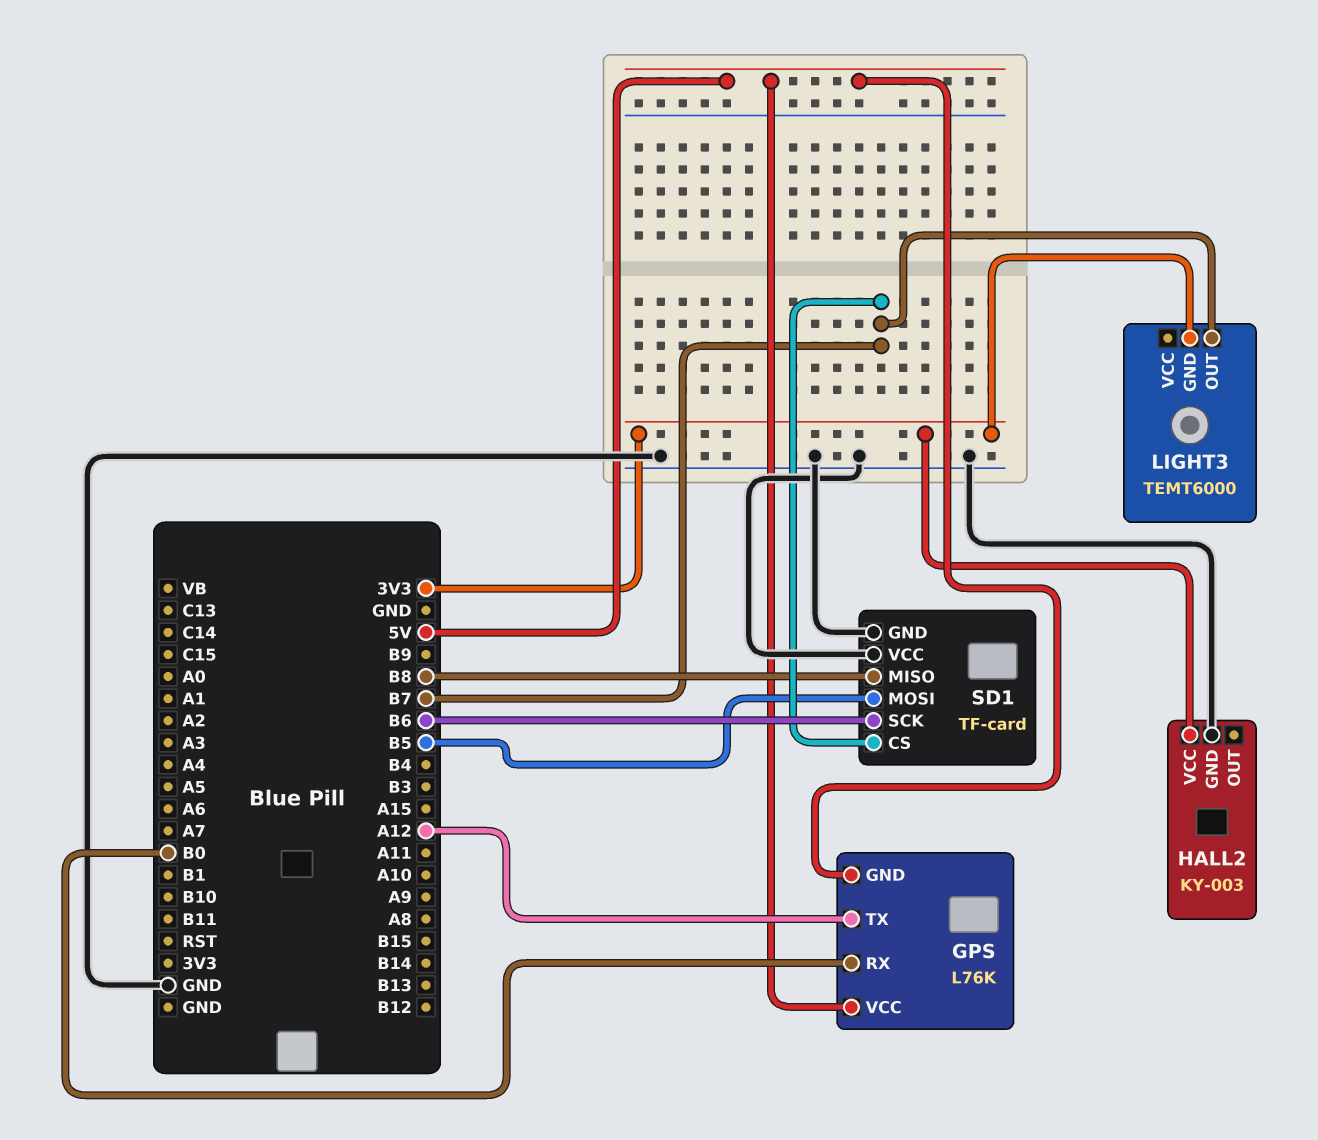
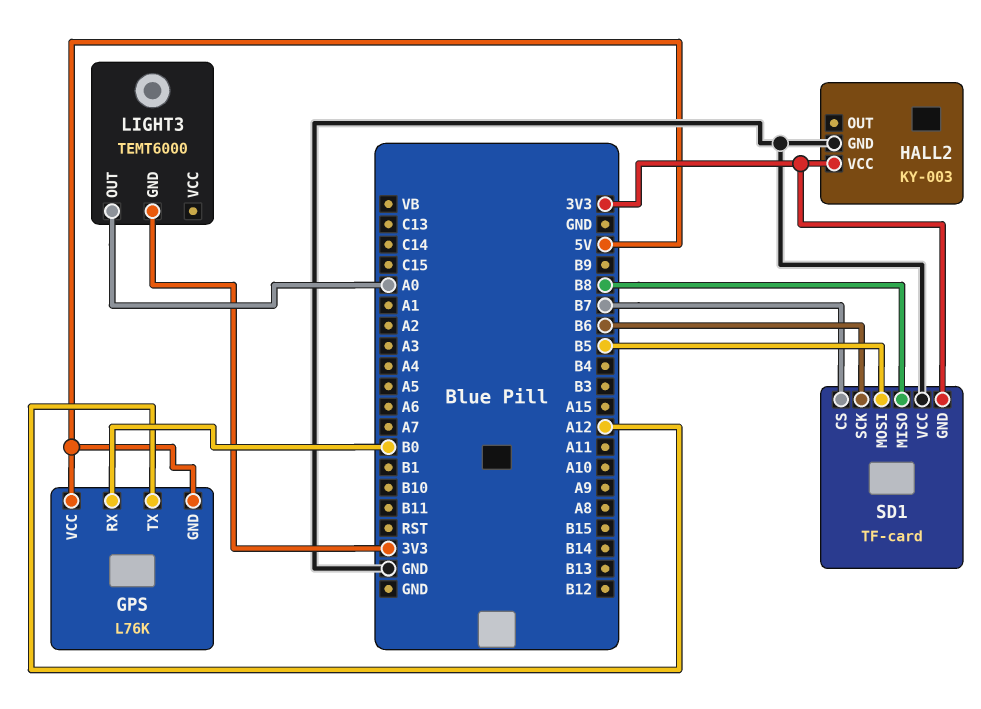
LIGHT3 pin OUT: B7 -> A0
SD1 pin GND: GND -> 3V3

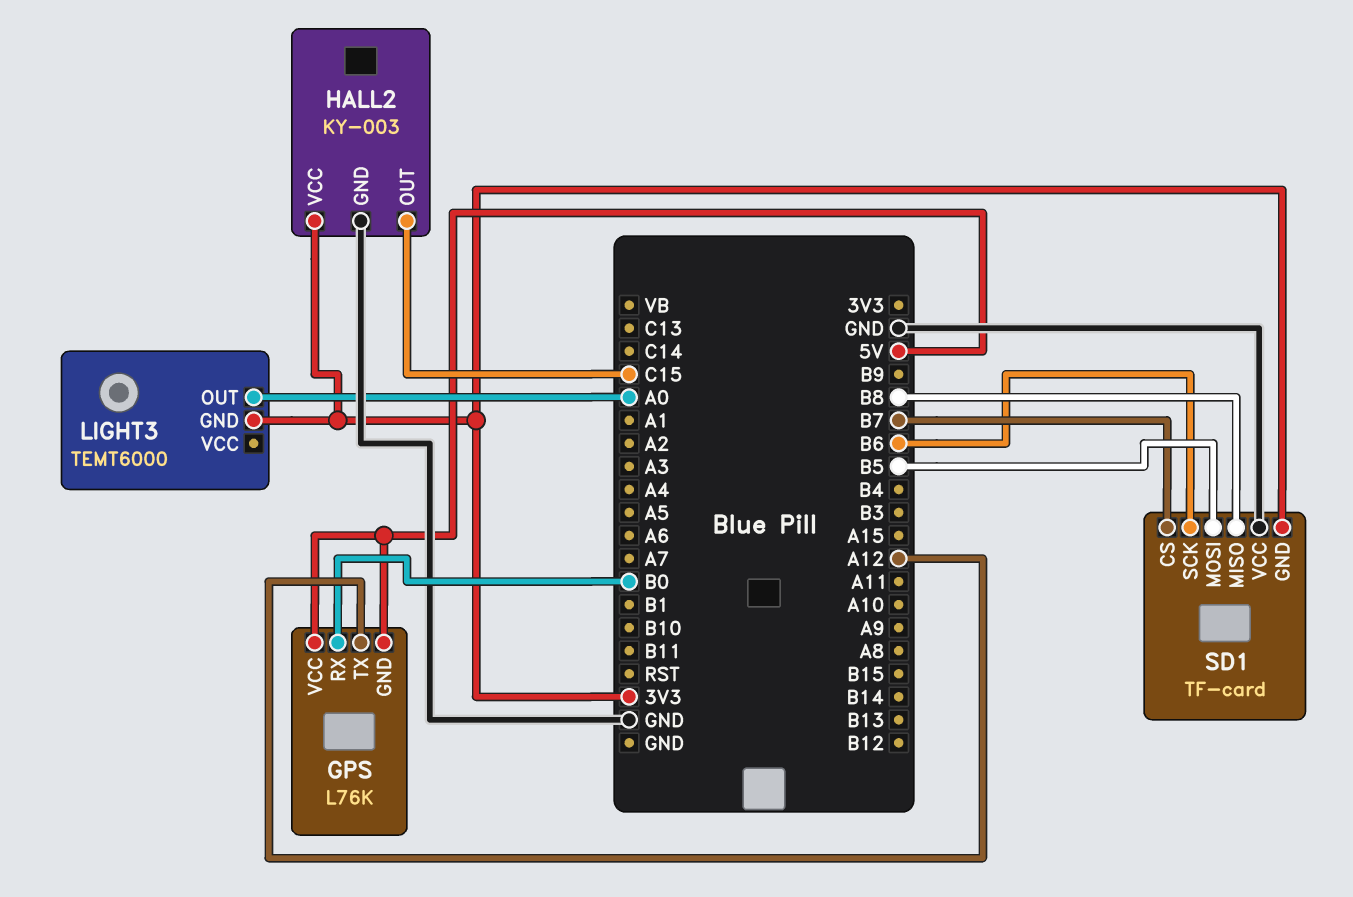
HALL2 pin OUT: none -> C15

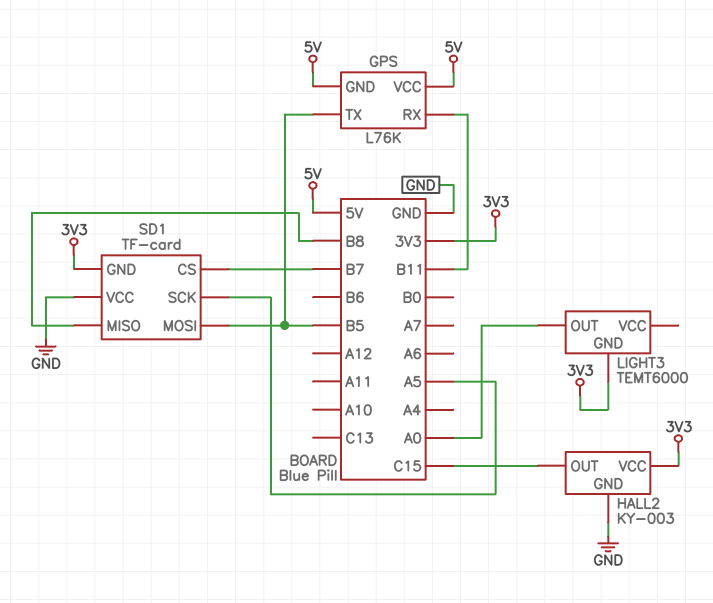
GPS pin RX: B0 -> B11
GPS pin TX: A12 -> B5
SD1 pin SCK: B6 -> A5

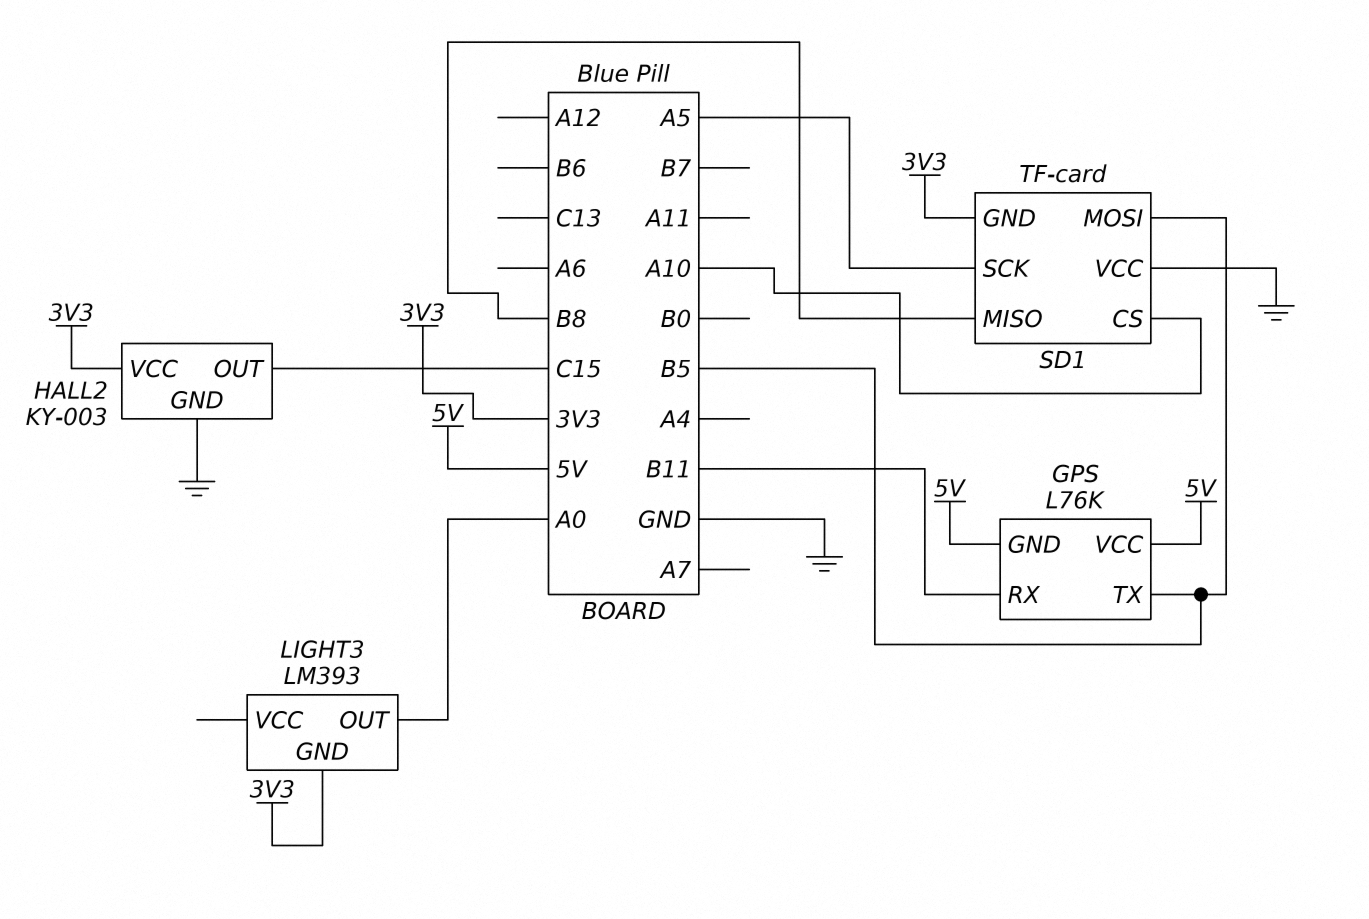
LIGHT3: TEMT6000 -> LM393
SD1 pin CS: B7 -> A10

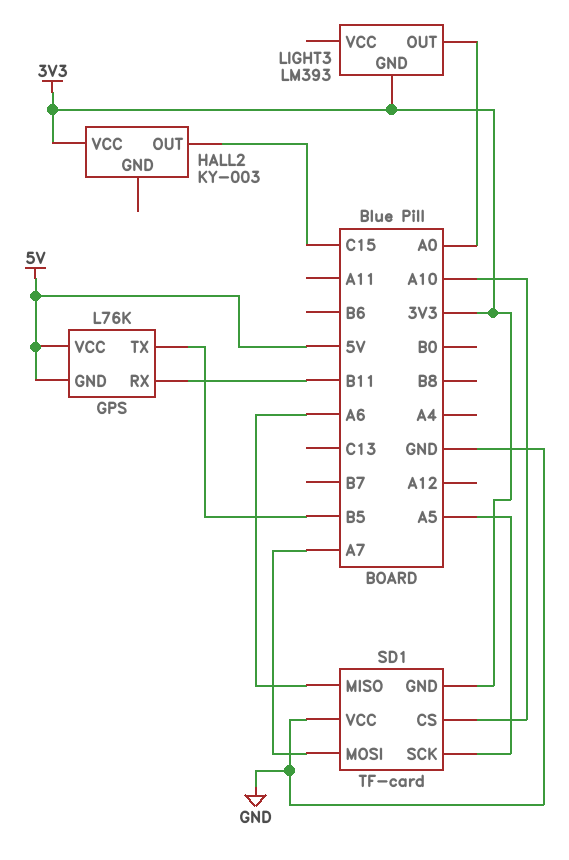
HALL2 pin GND: GND -> none
SD1 pin MISO: B8 -> A6
SD1 pin MOSI: B5 -> A7

